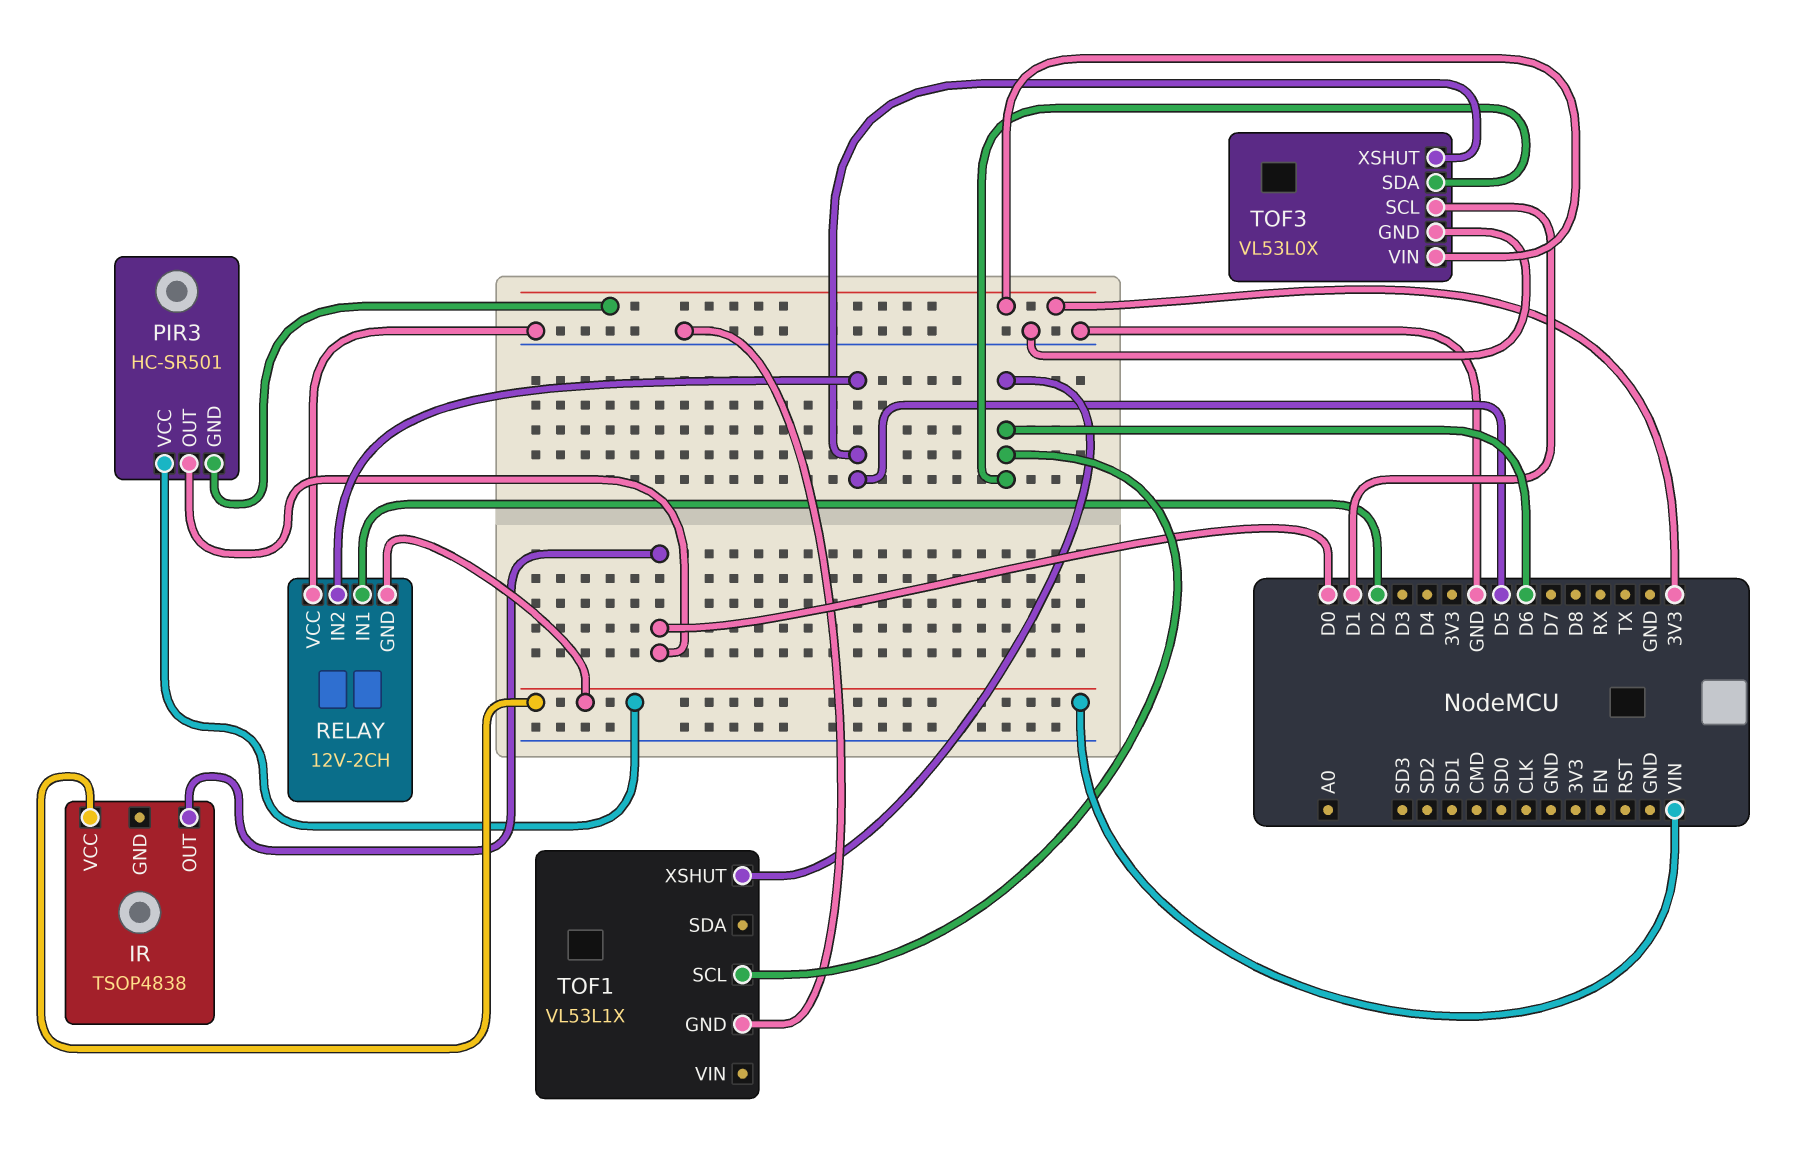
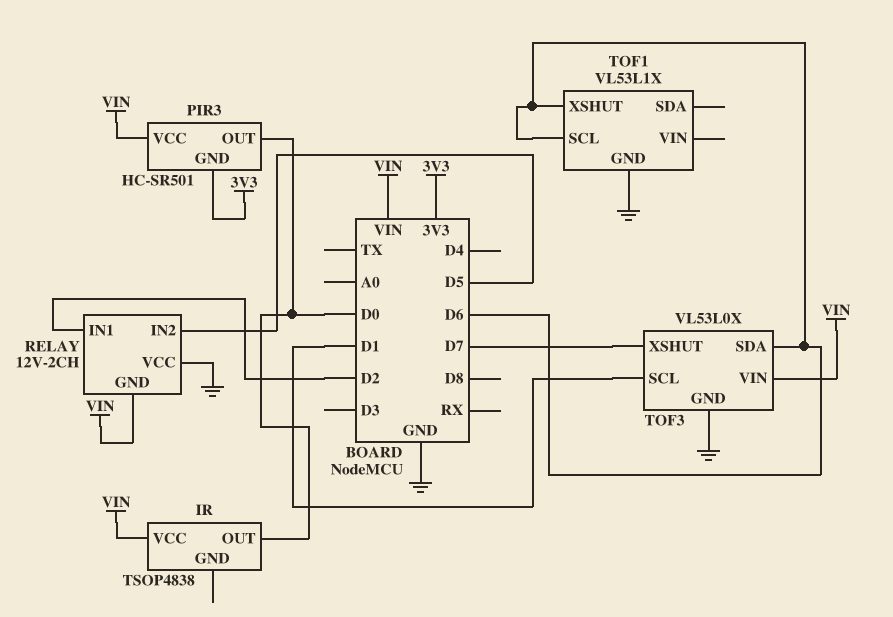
TOF3 pin VIN: 3V3 -> VIN
TOF3 pin XSHUT: D5 -> D7

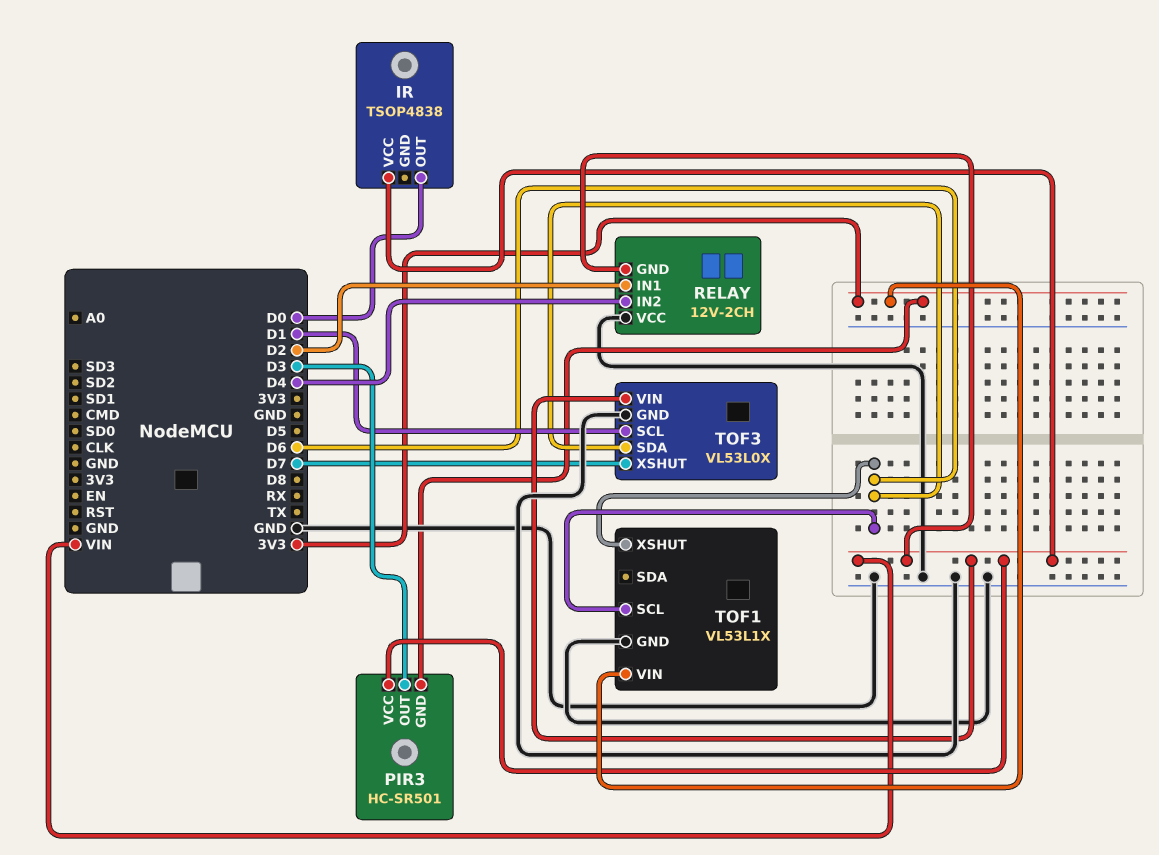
PIR3 pin OUT: D0 -> D3
RELAY pin IN2: D5 -> D4
TOF1 pin VIN: none -> 3V3

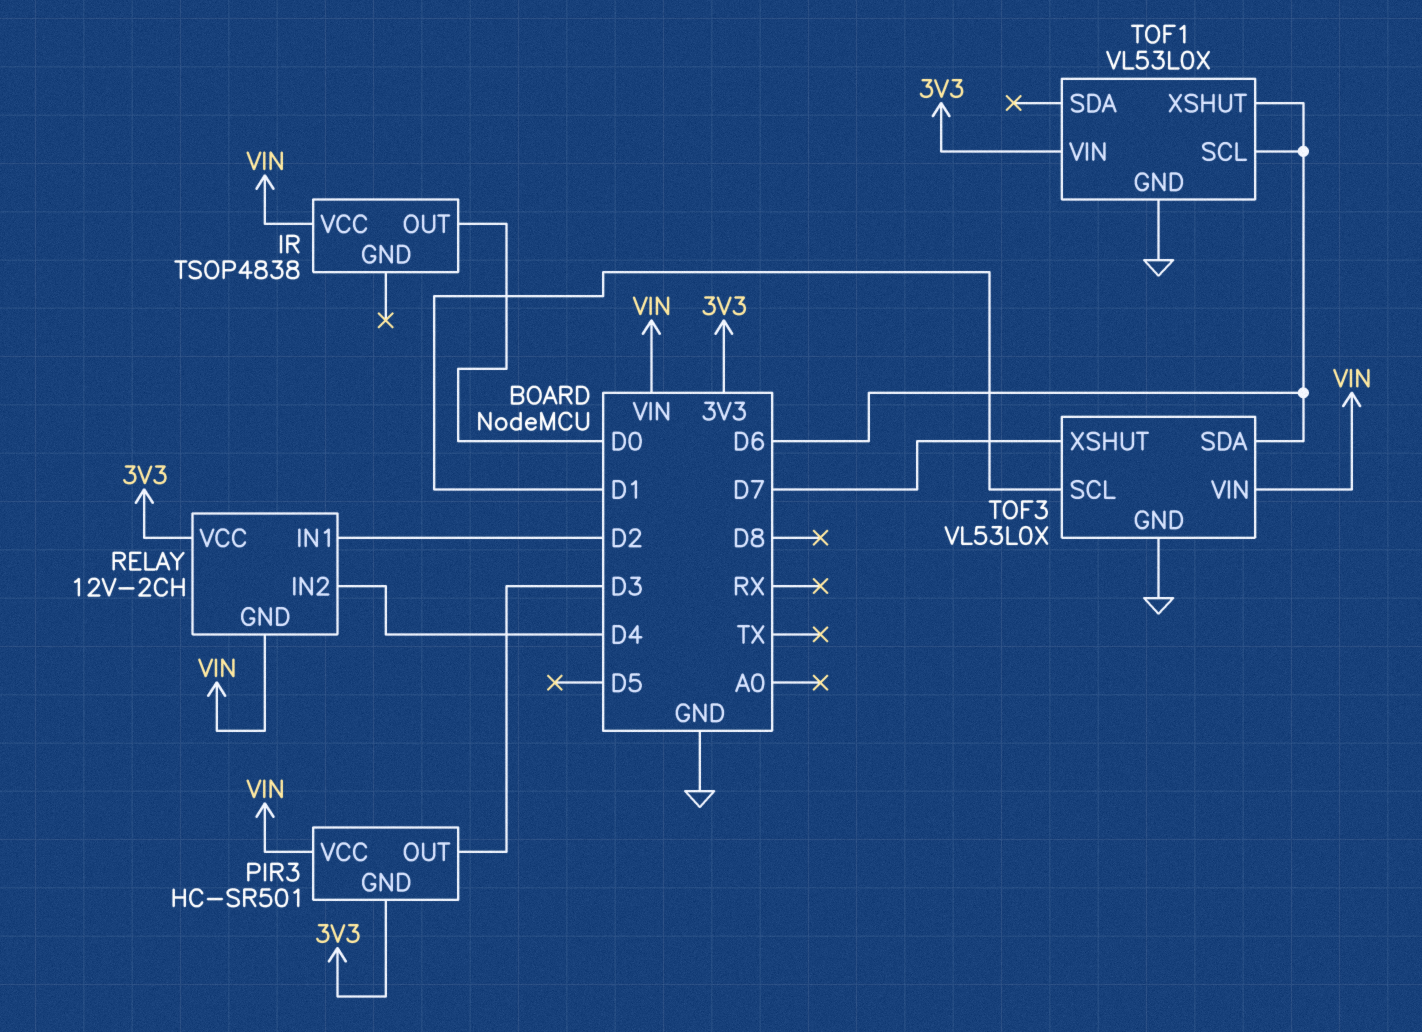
RELAY pin VCC: GND -> 3V3
TOF1: VL53L1X -> VL53L0X

